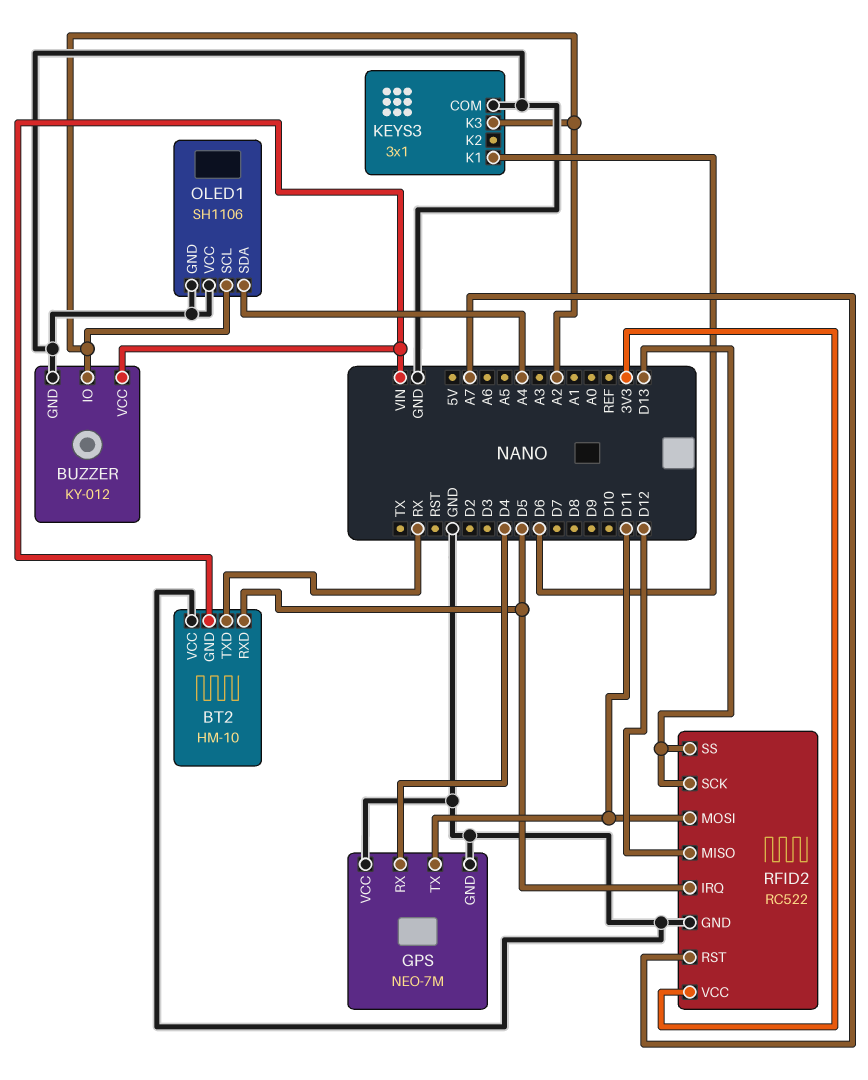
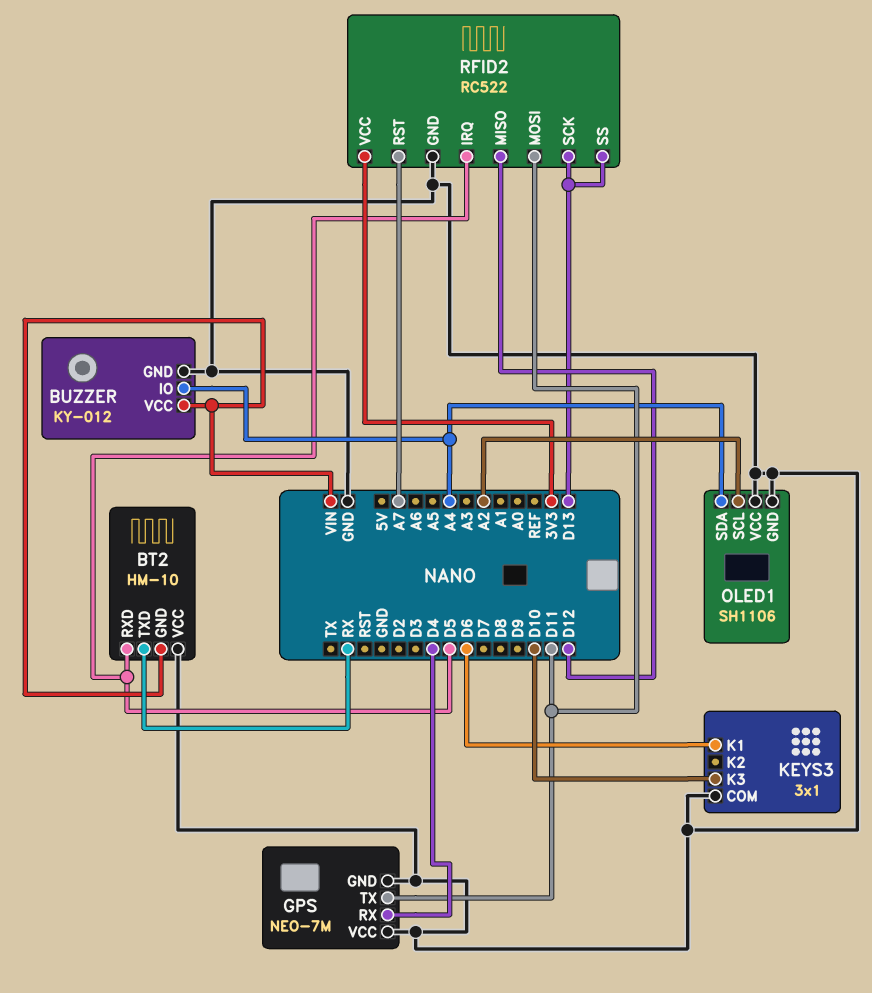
BUZZER pin IO: A2 -> A4
KEYS3 pin K3: A2 -> D10

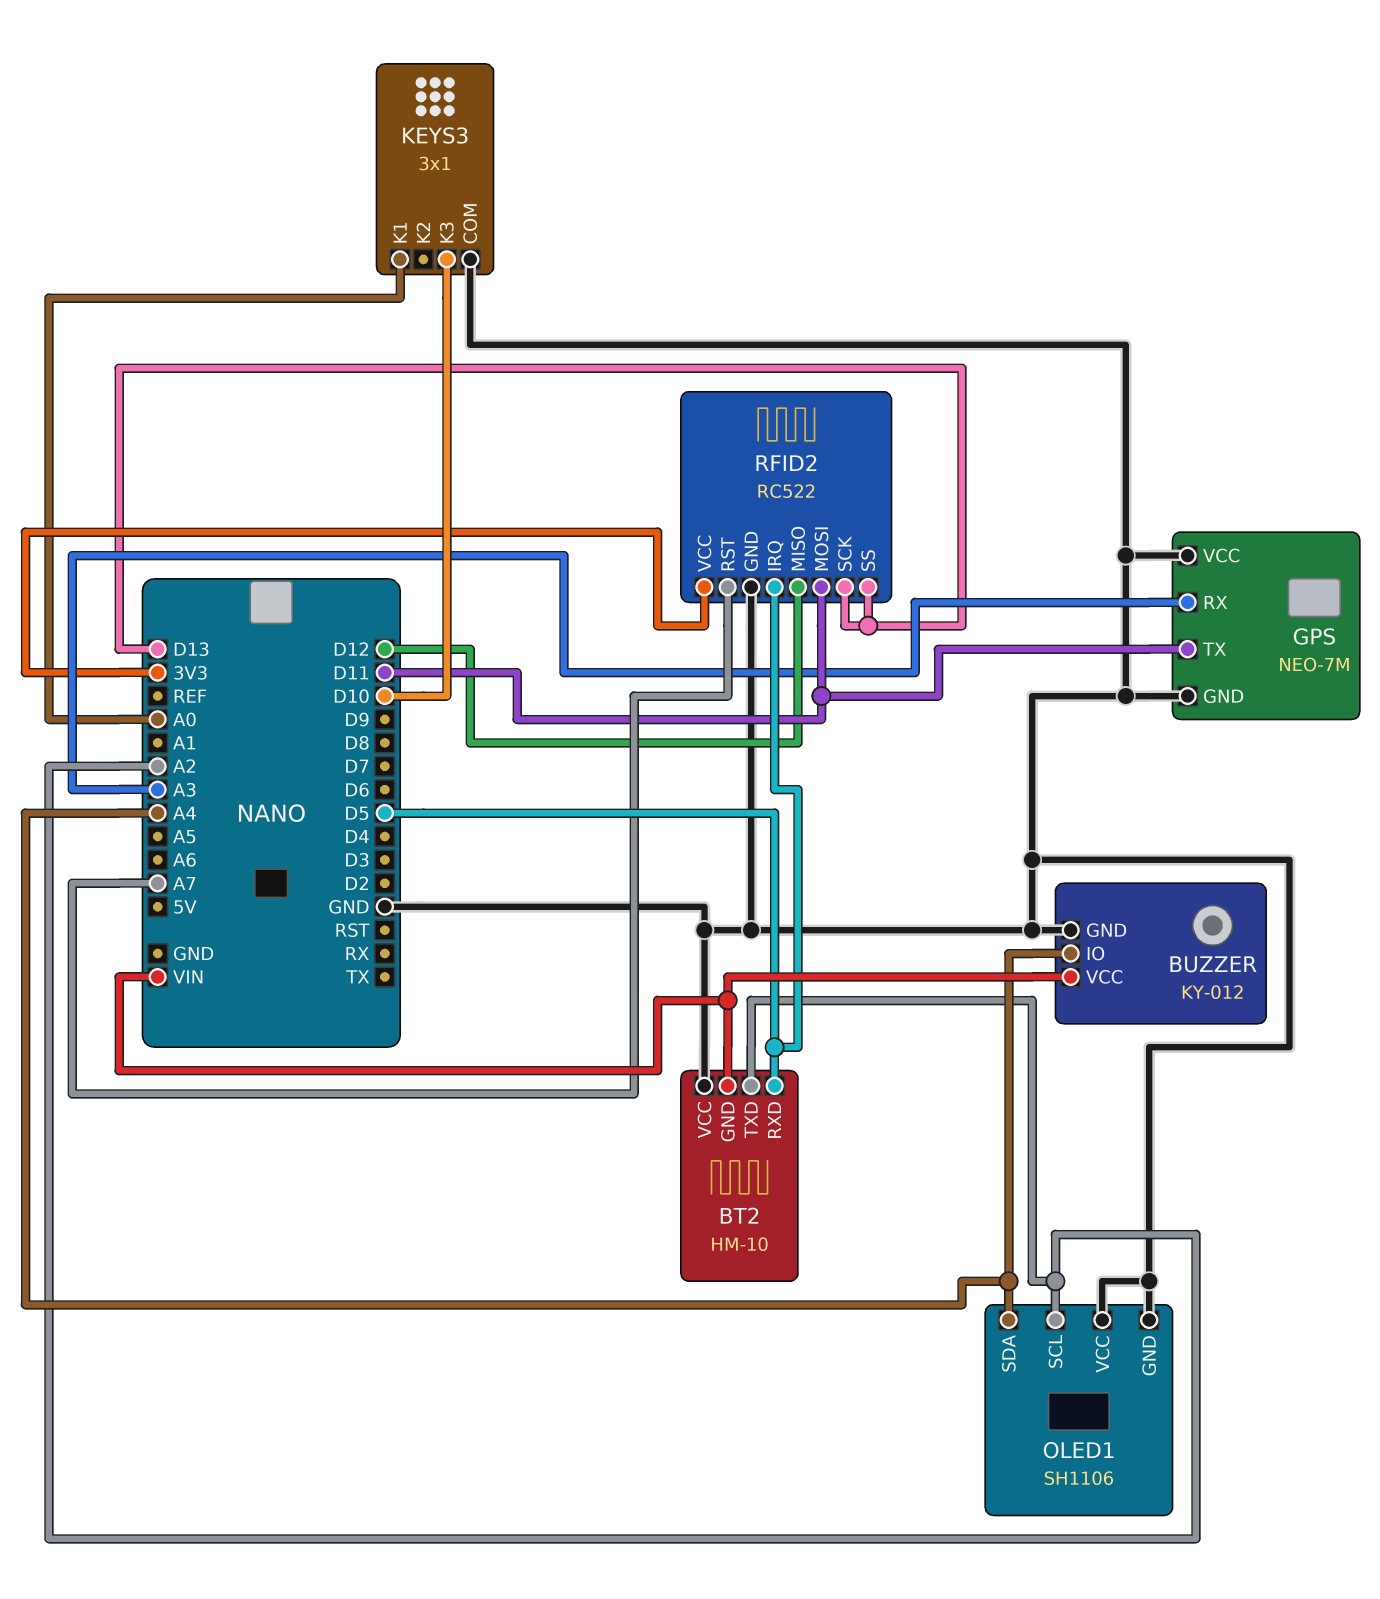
BT2 pin TXD: RX -> A2
GPS pin RX: D4 -> A3
KEYS3 pin K1: D6 -> A0

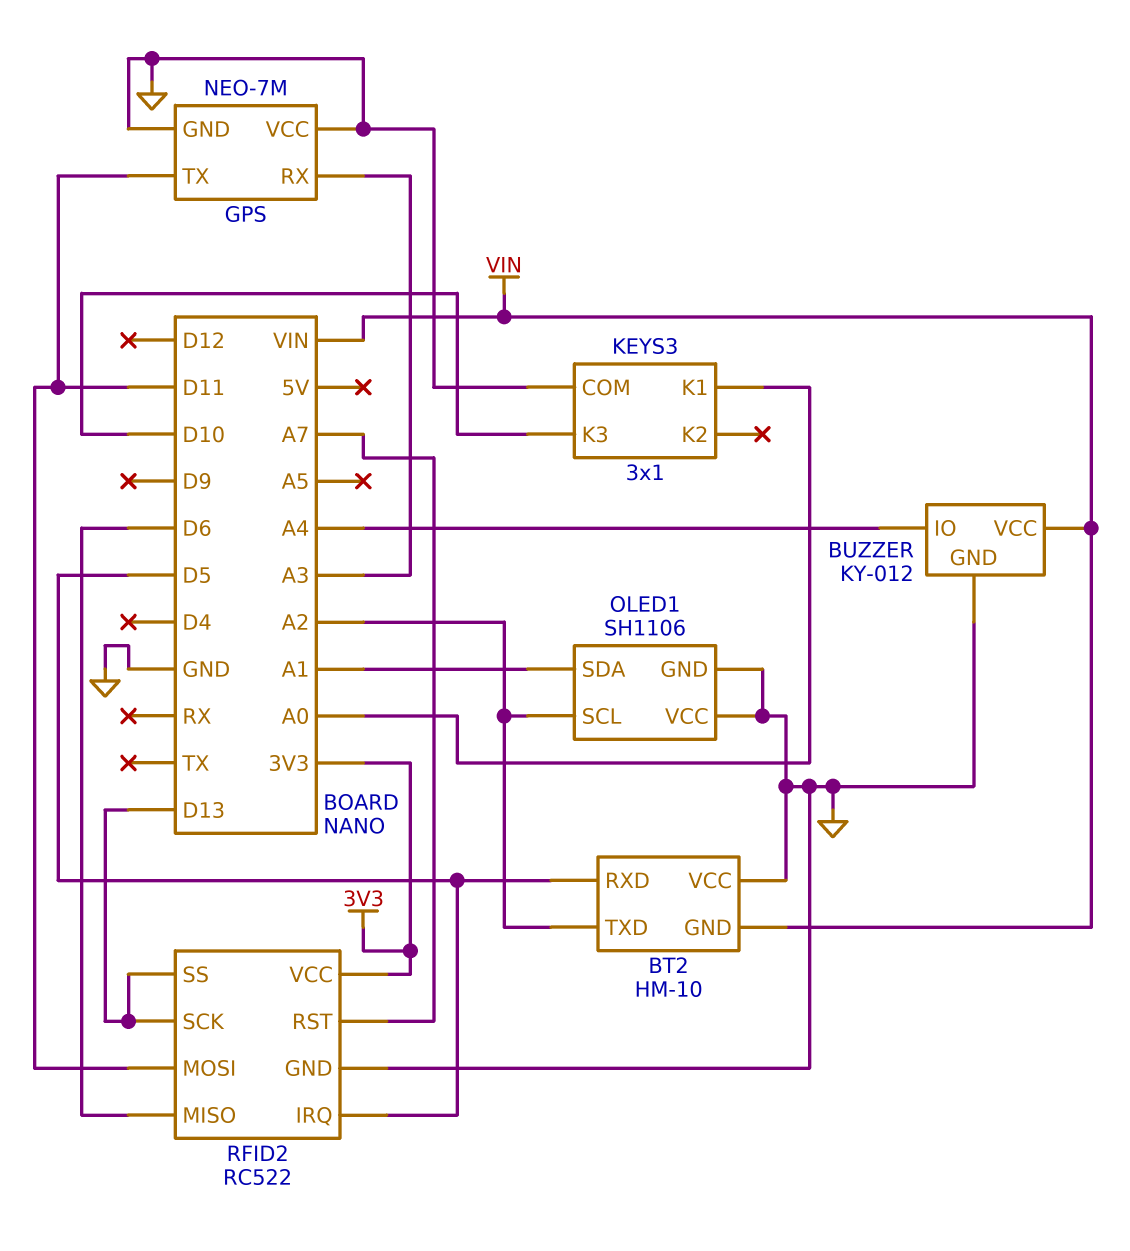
OLED1 pin SDA: A4 -> A1
RFID2 pin MISO: D12 -> D6

